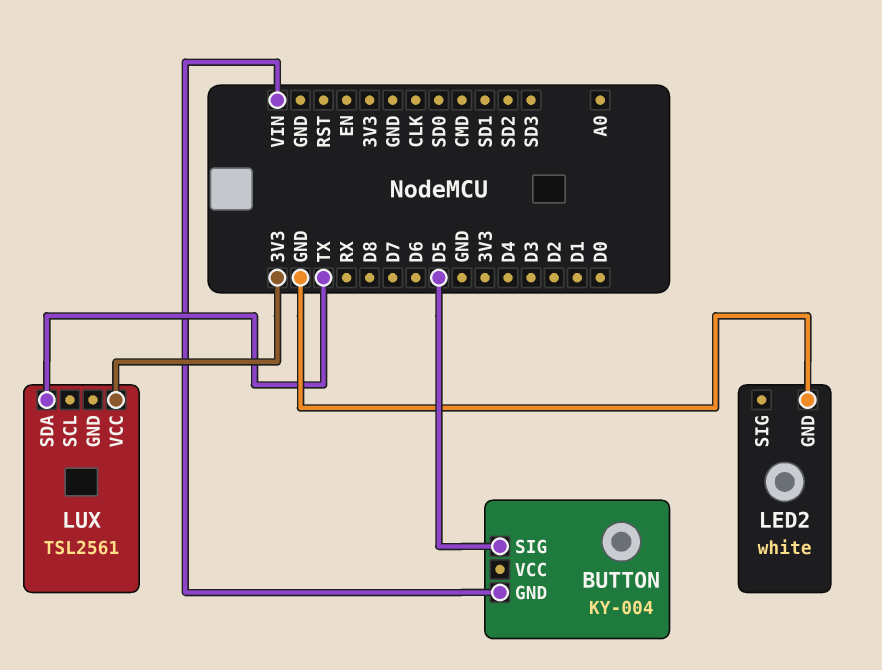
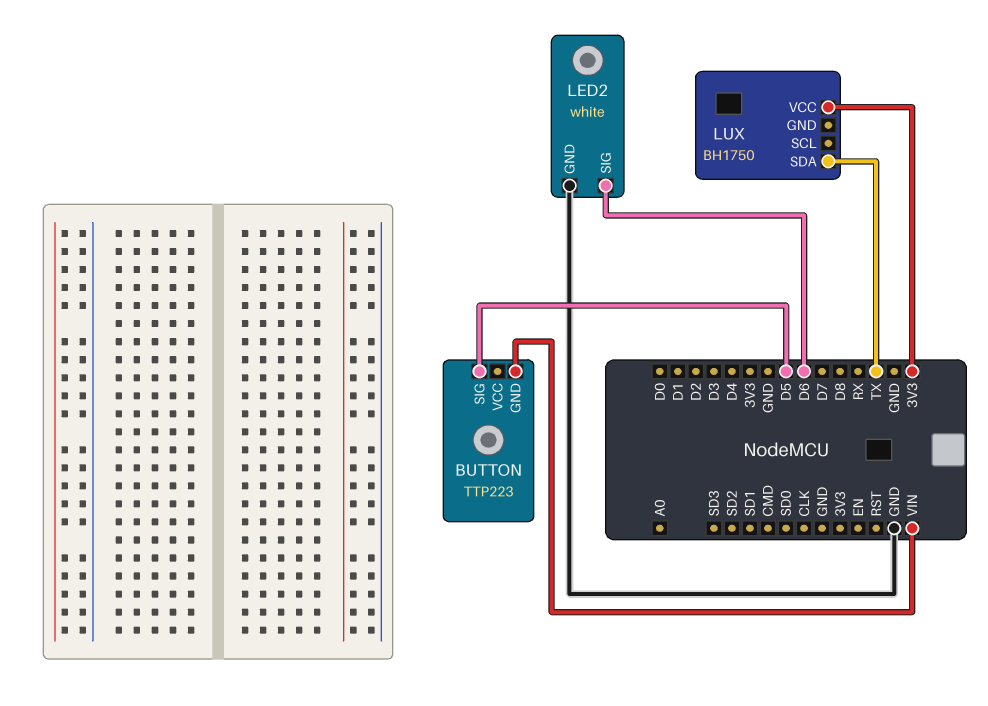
BUTTON: KY-004 -> TTP223
LED2 pin SIG: none -> D6
LUX: TSL2561 -> BH1750

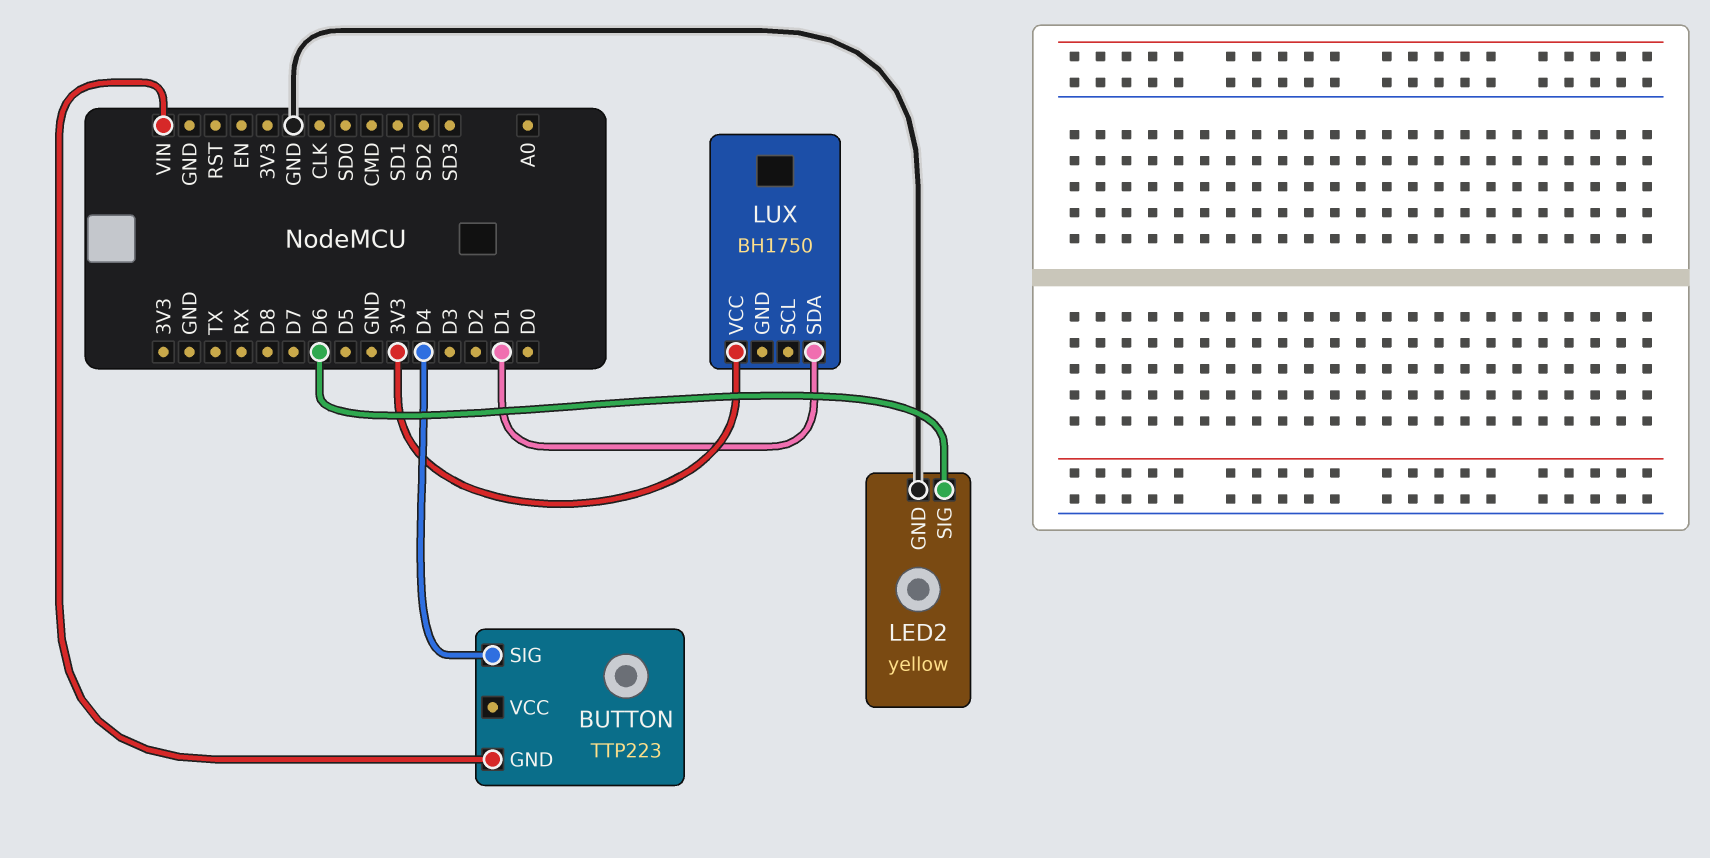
BUTTON pin SIG: D5 -> D4
LED2: white -> yellow
LUX pin SDA: TX -> D1

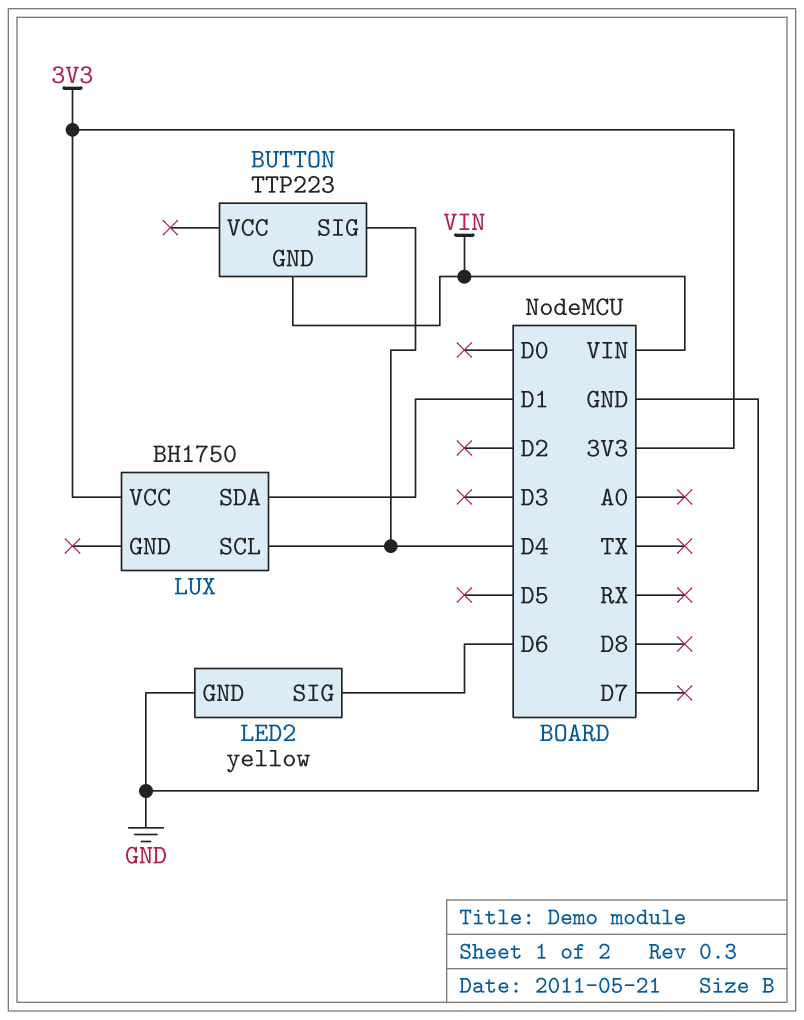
LUX pin SCL: none -> D4

